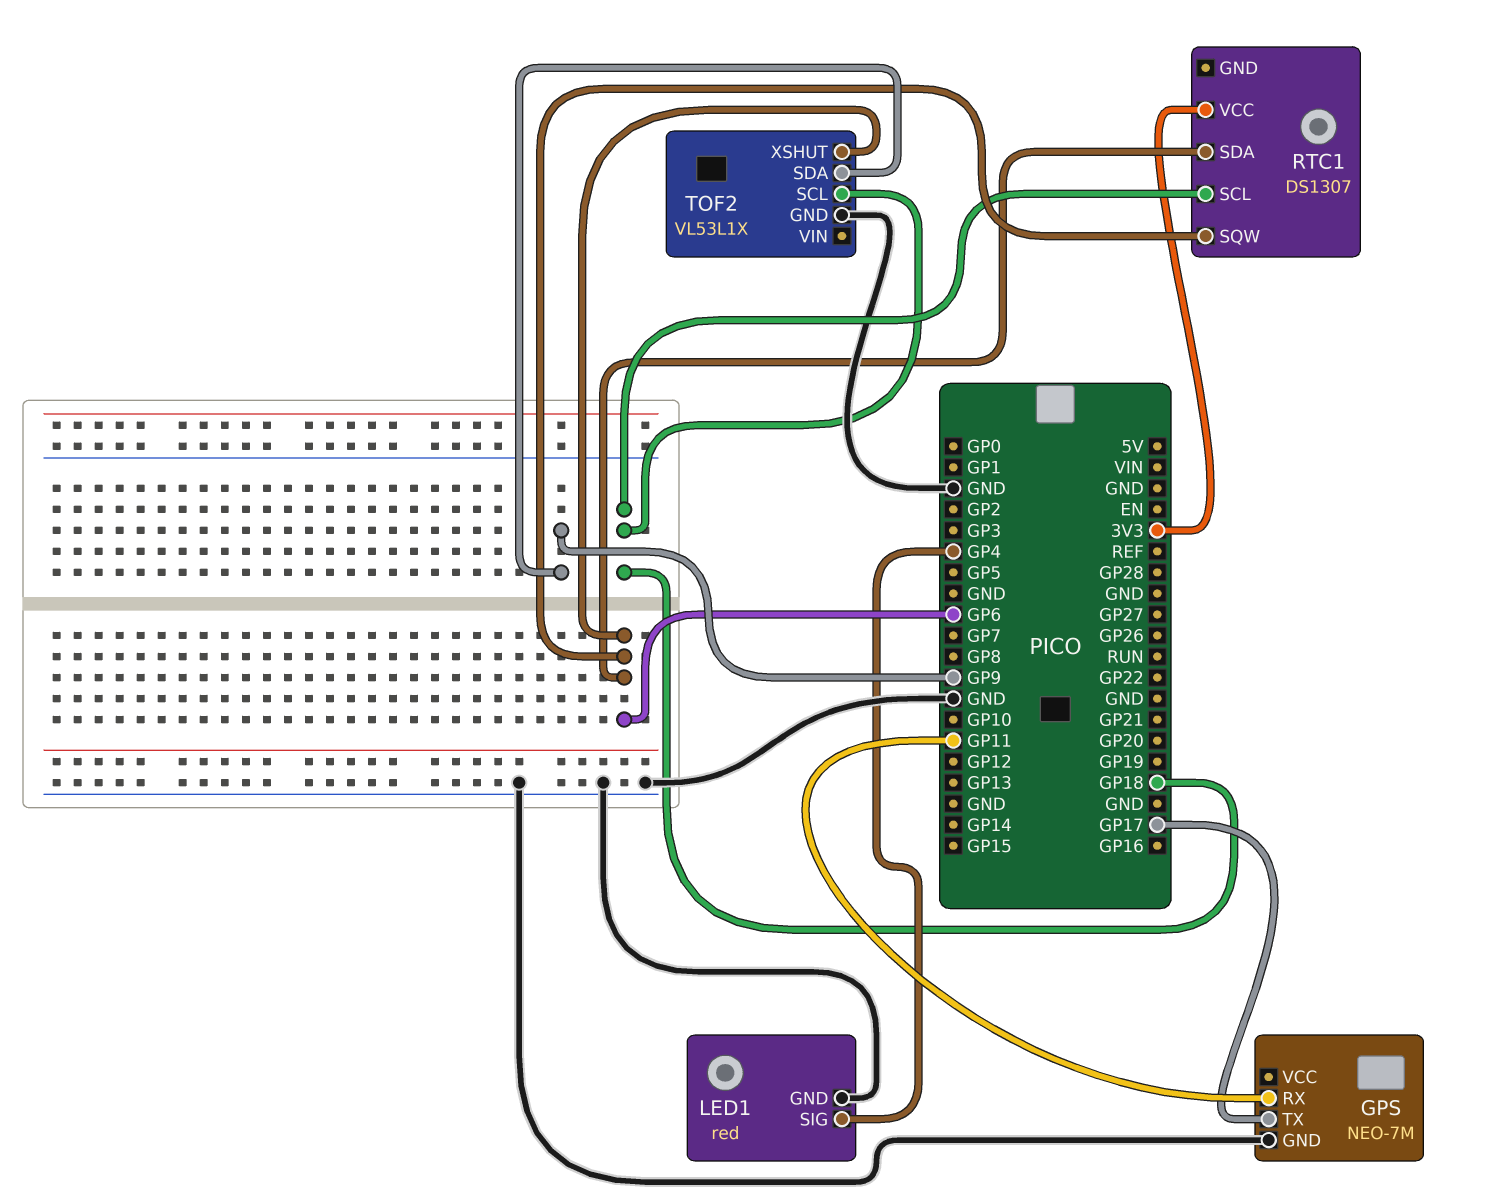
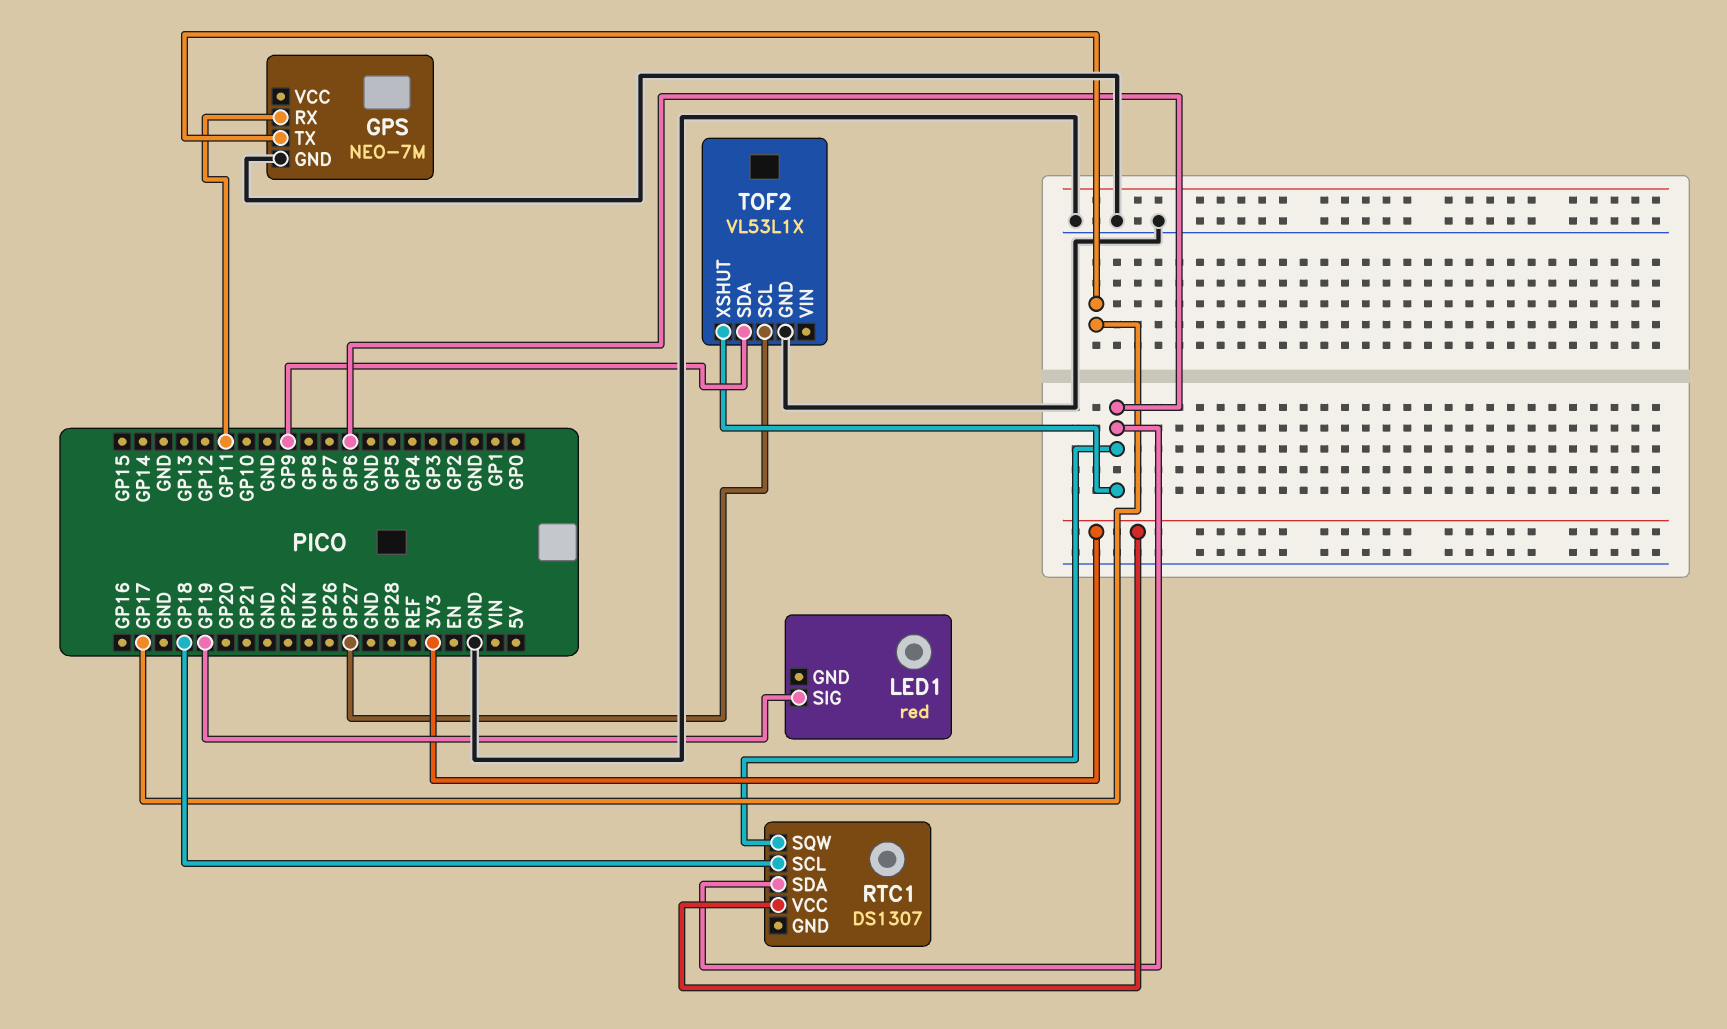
LED1 pin GND: GND -> none
LED1 pin SIG: GP4 -> GP19
TOF2 pin SCL: GP18 -> GP27

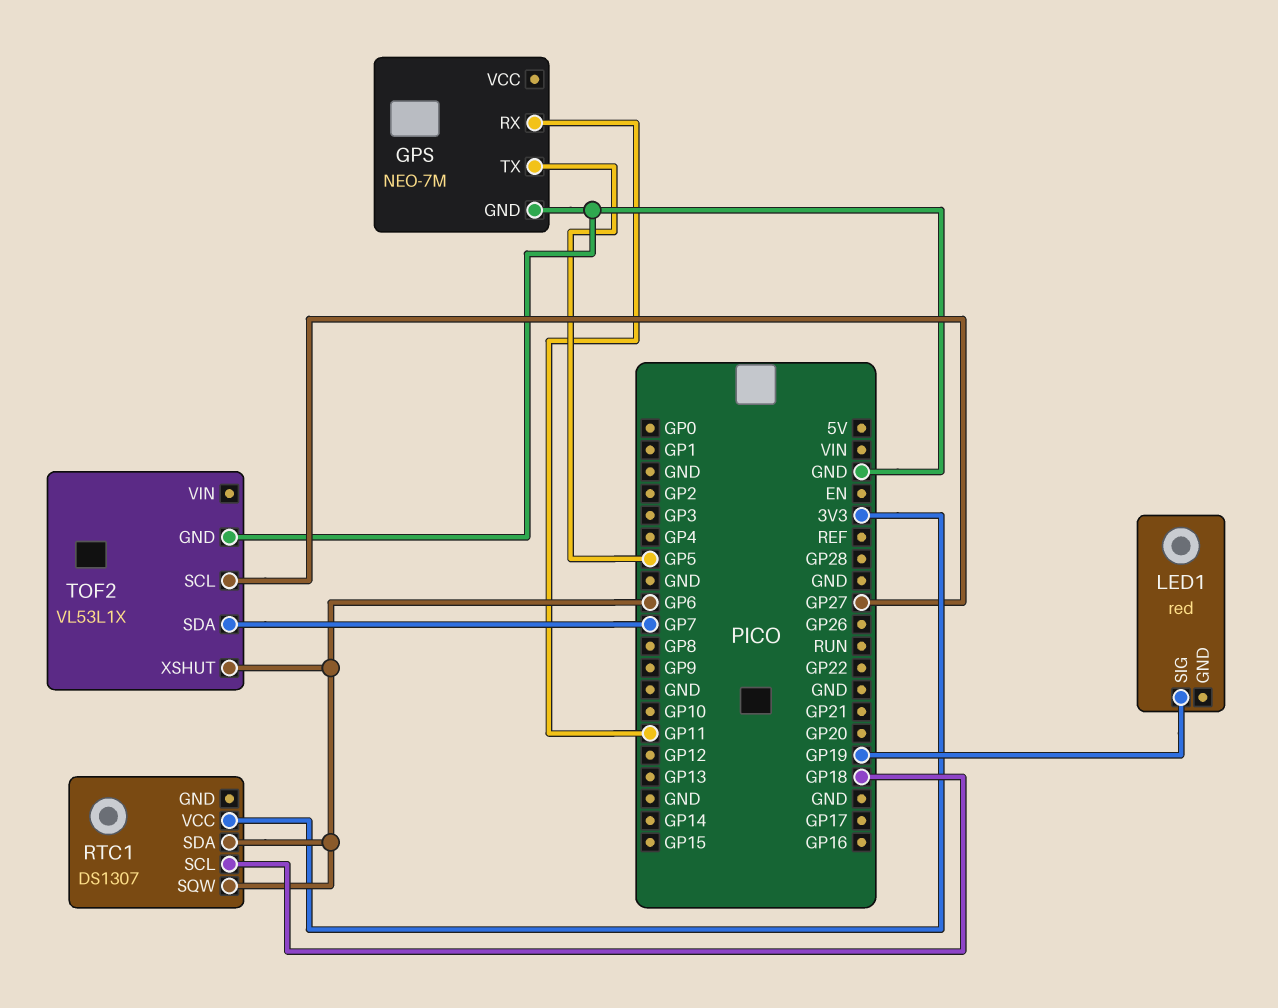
GPS pin TX: GP17 -> GP5
TOF2 pin SDA: GP9 -> GP7

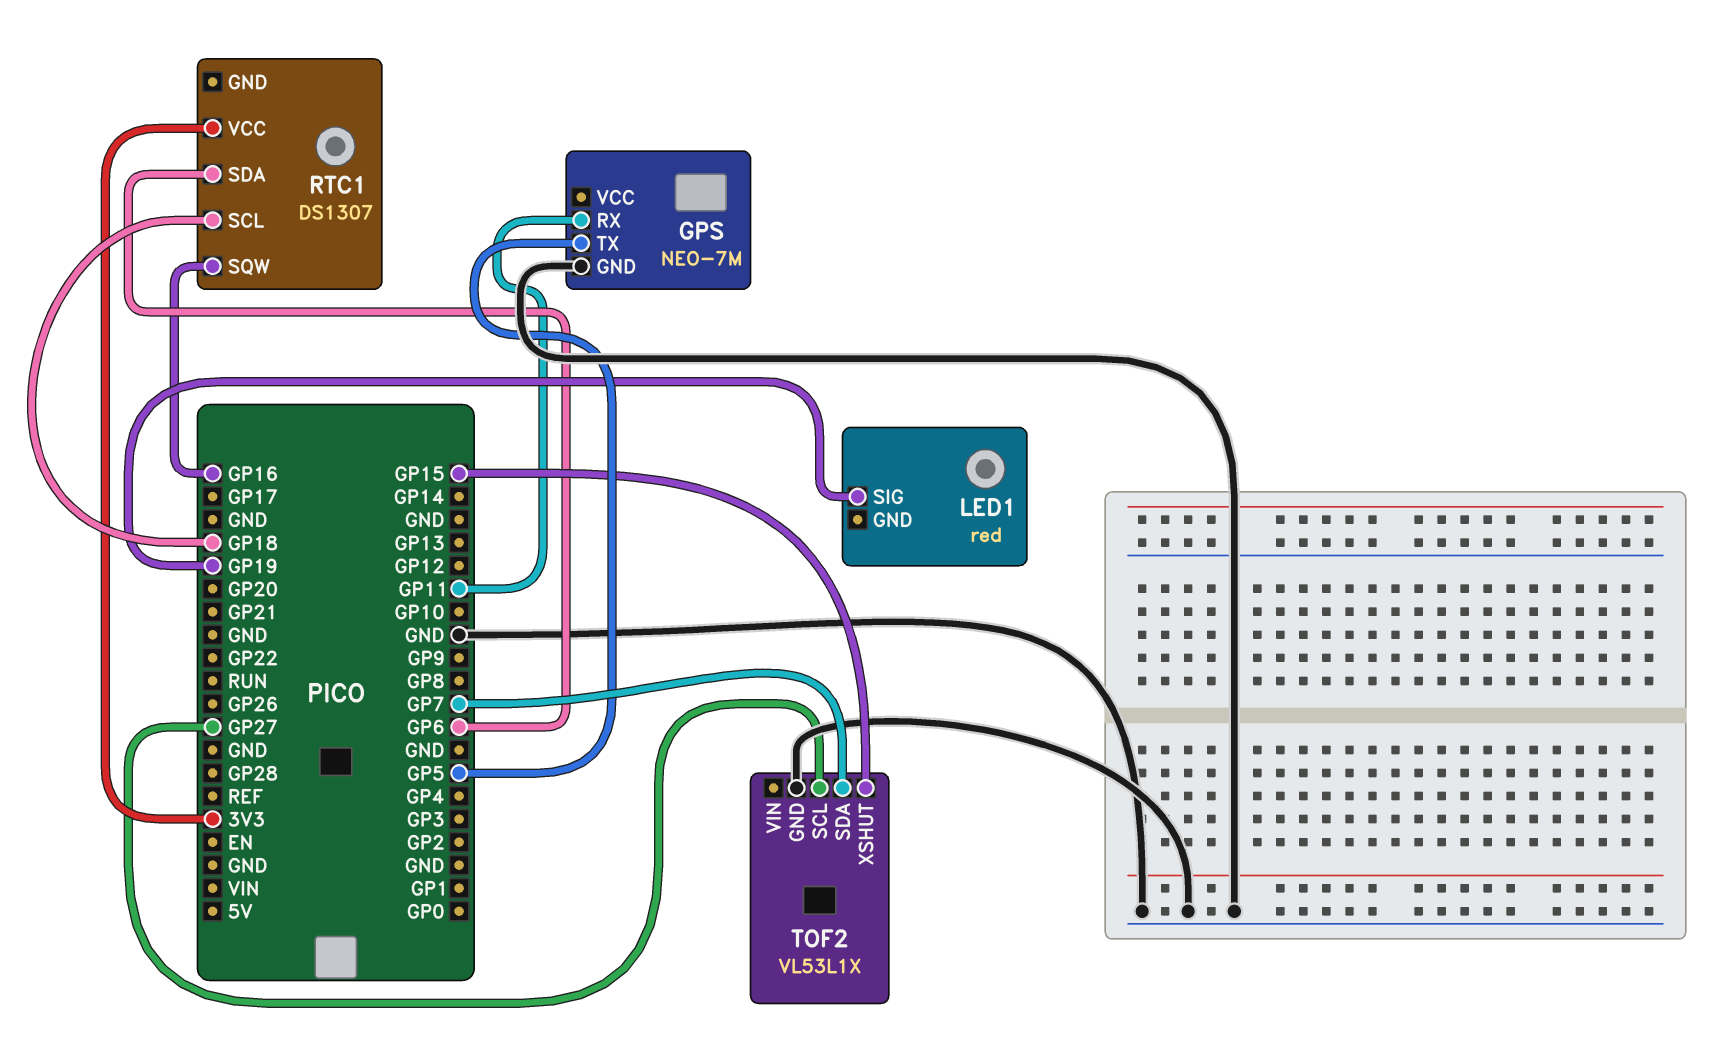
RTC1 pin SQW: GP6 -> GP16
TOF2 pin XSHUT: GP6 -> GP15

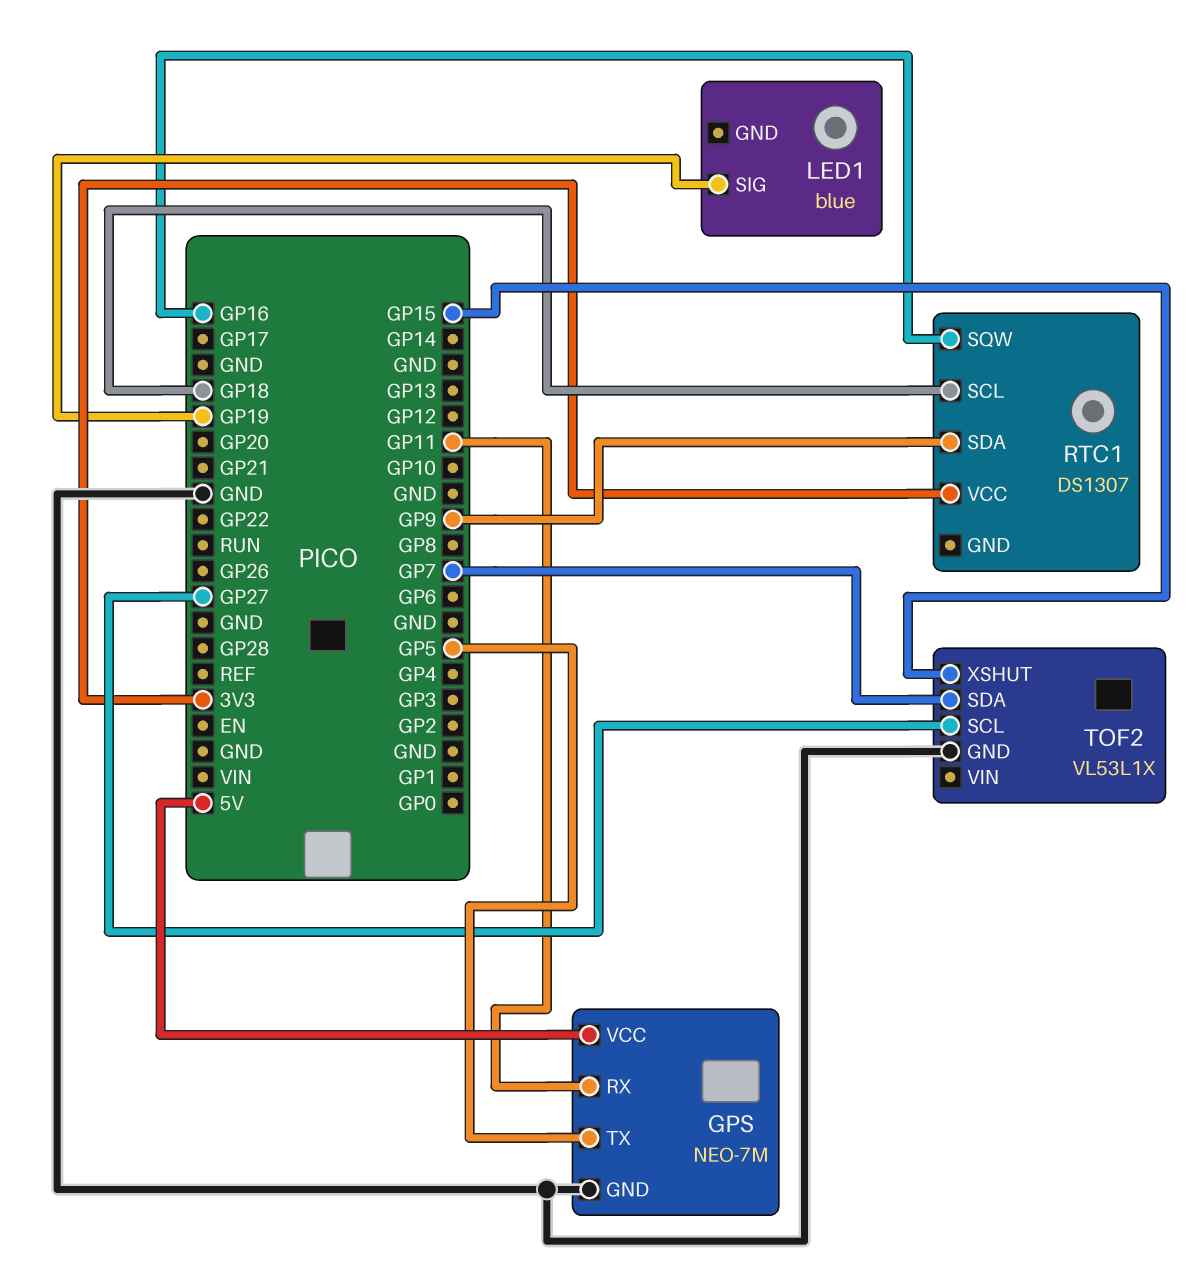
GPS pin VCC: none -> 5V
LED1: red -> blue
RTC1 pin SDA: GP6 -> GP9

